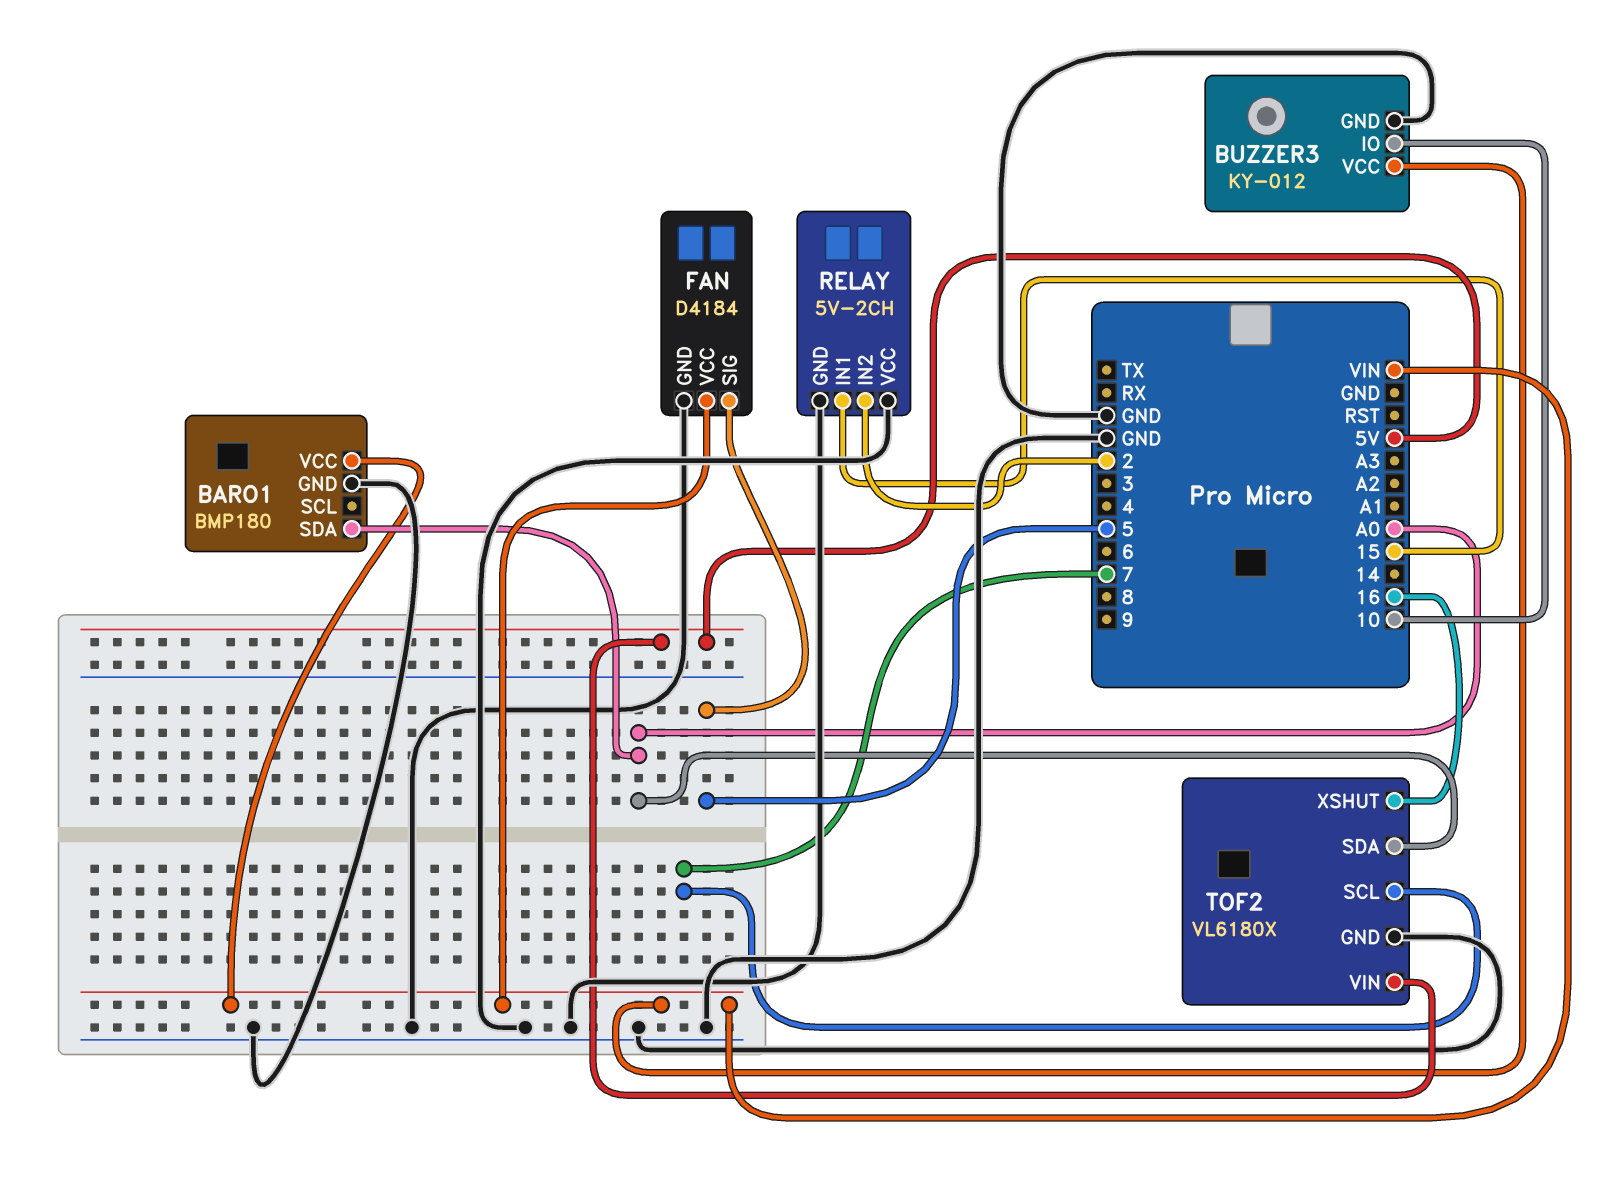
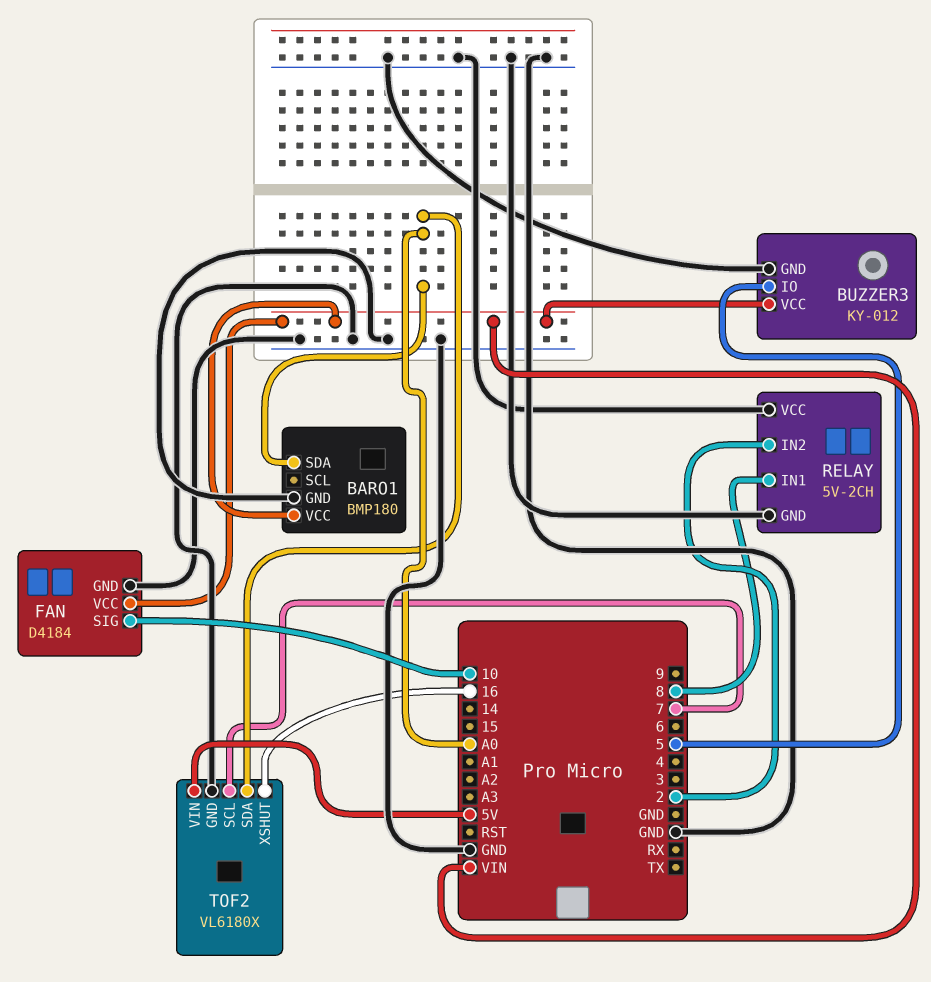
BUZZER3 pin IO: 10 -> 5
FAN pin SIG: 5 -> 10
RELAY pin IN1: 15 -> 8

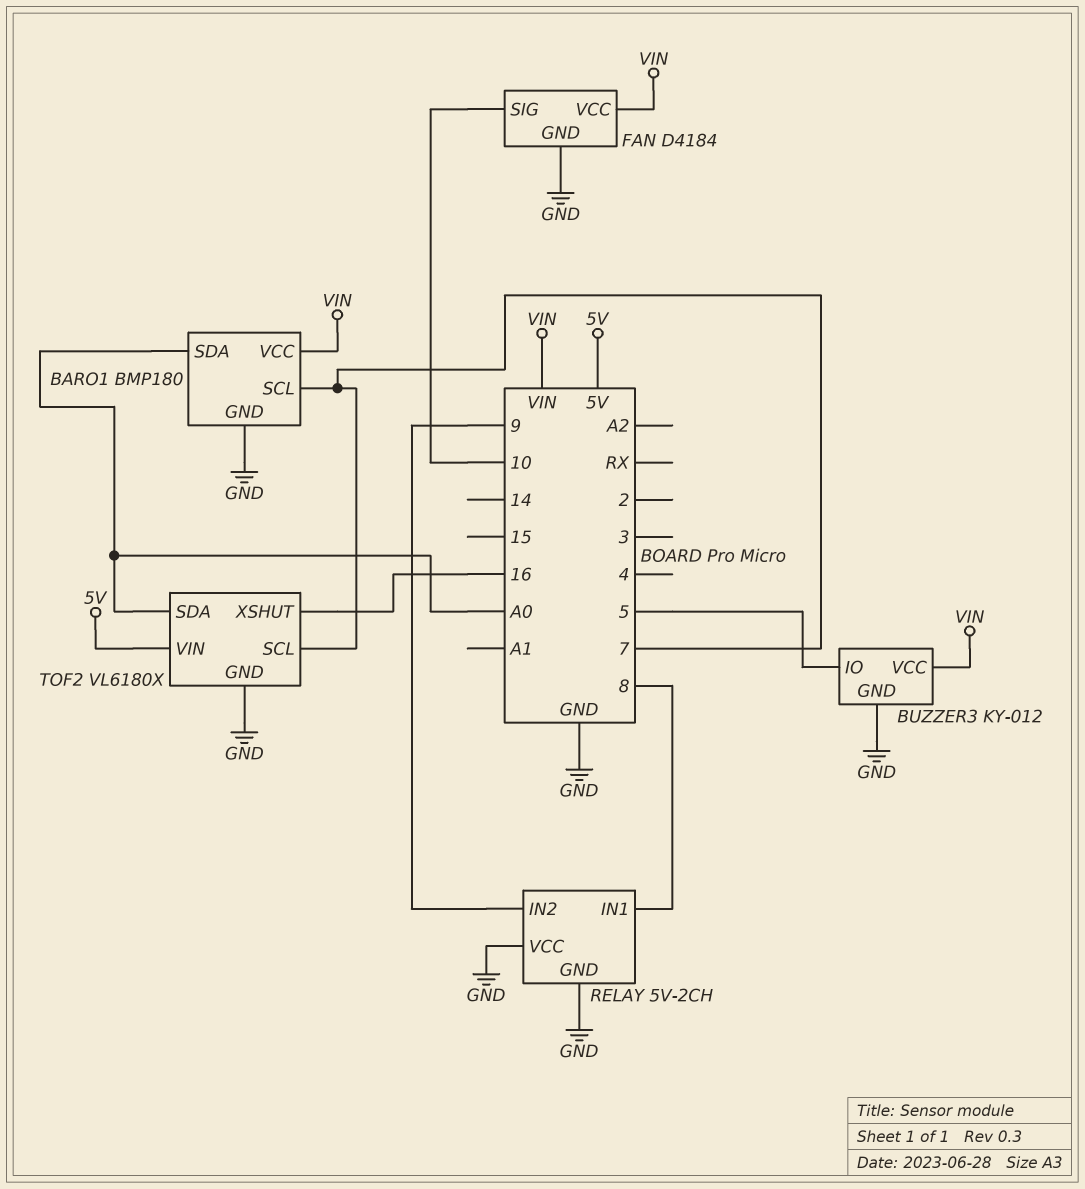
BARO1 pin SCL: none -> 7
RELAY pin IN2: 2 -> 9

